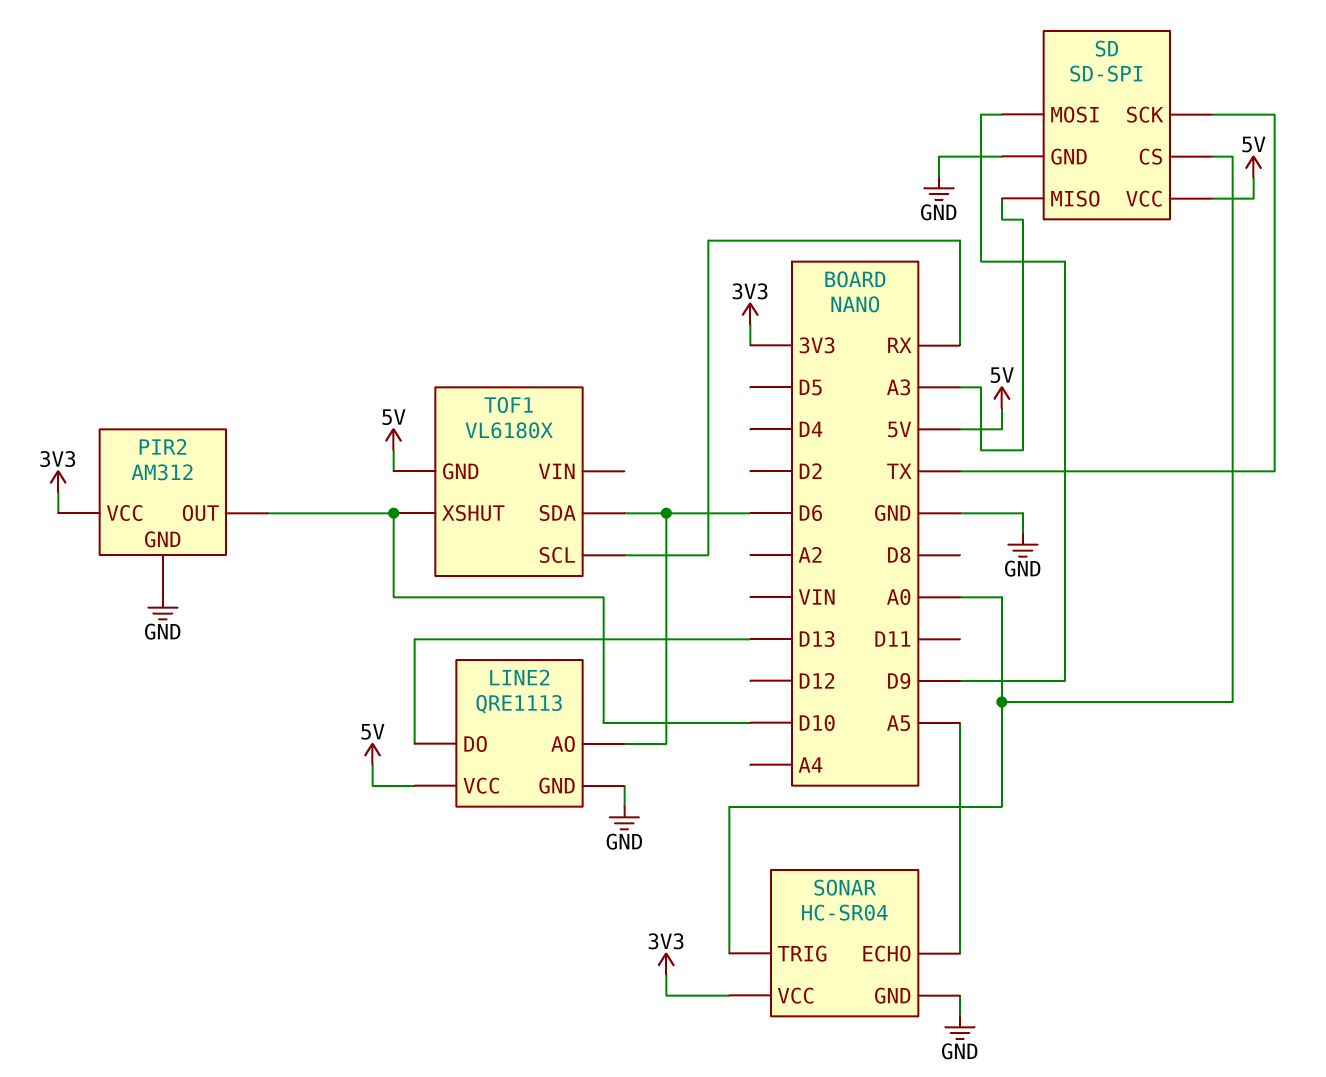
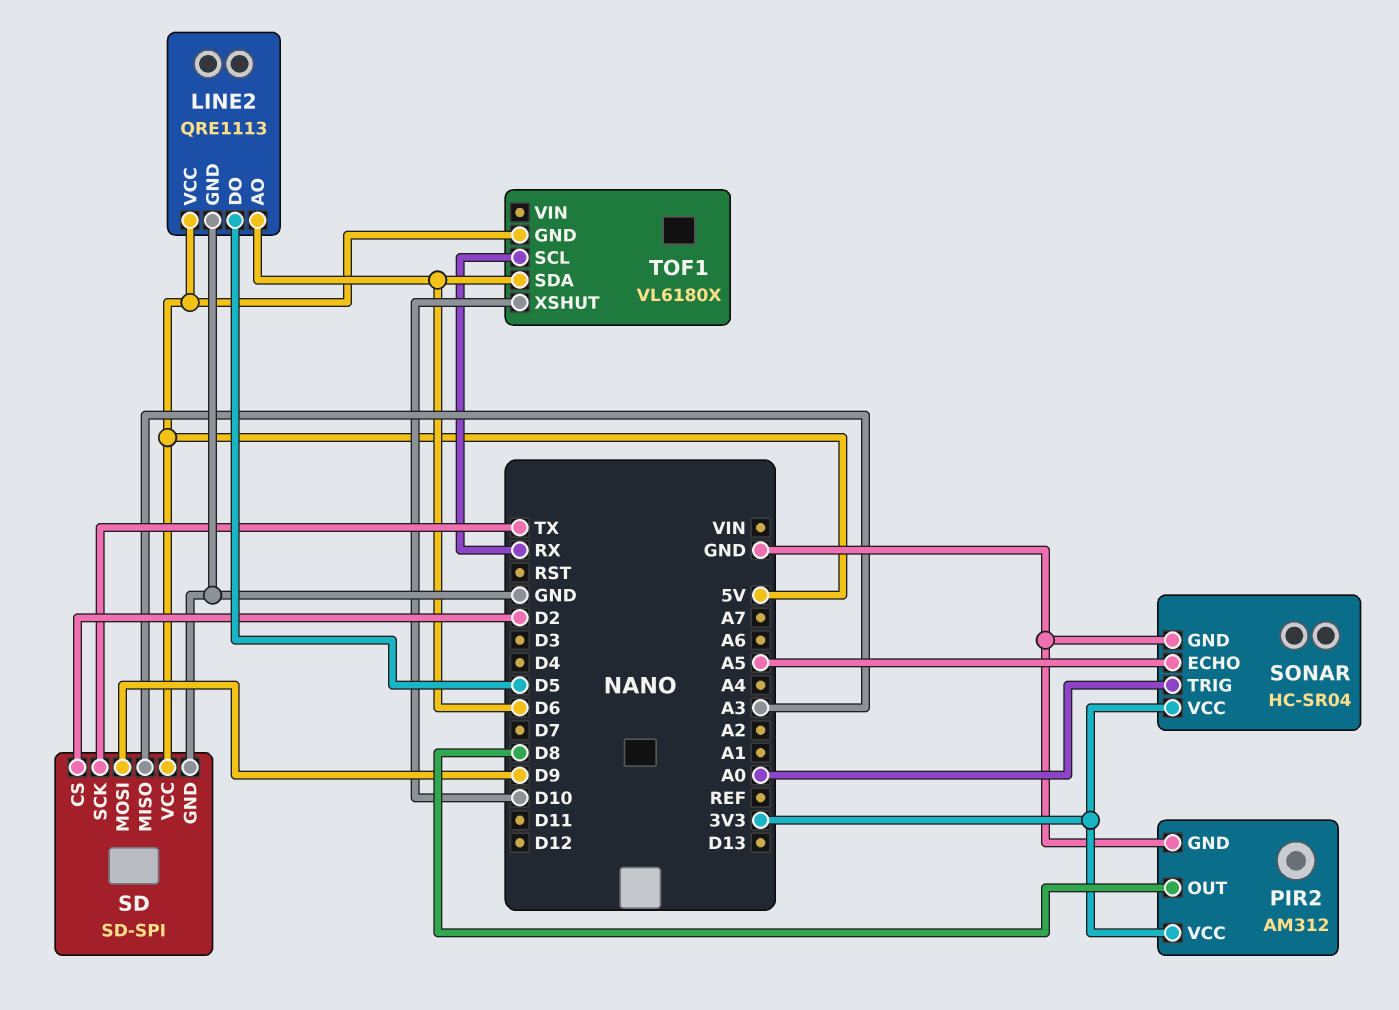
LINE2 pin DO: D13 -> D5
PIR2 pin OUT: D10 -> D8
SD pin CS: A0 -> D2

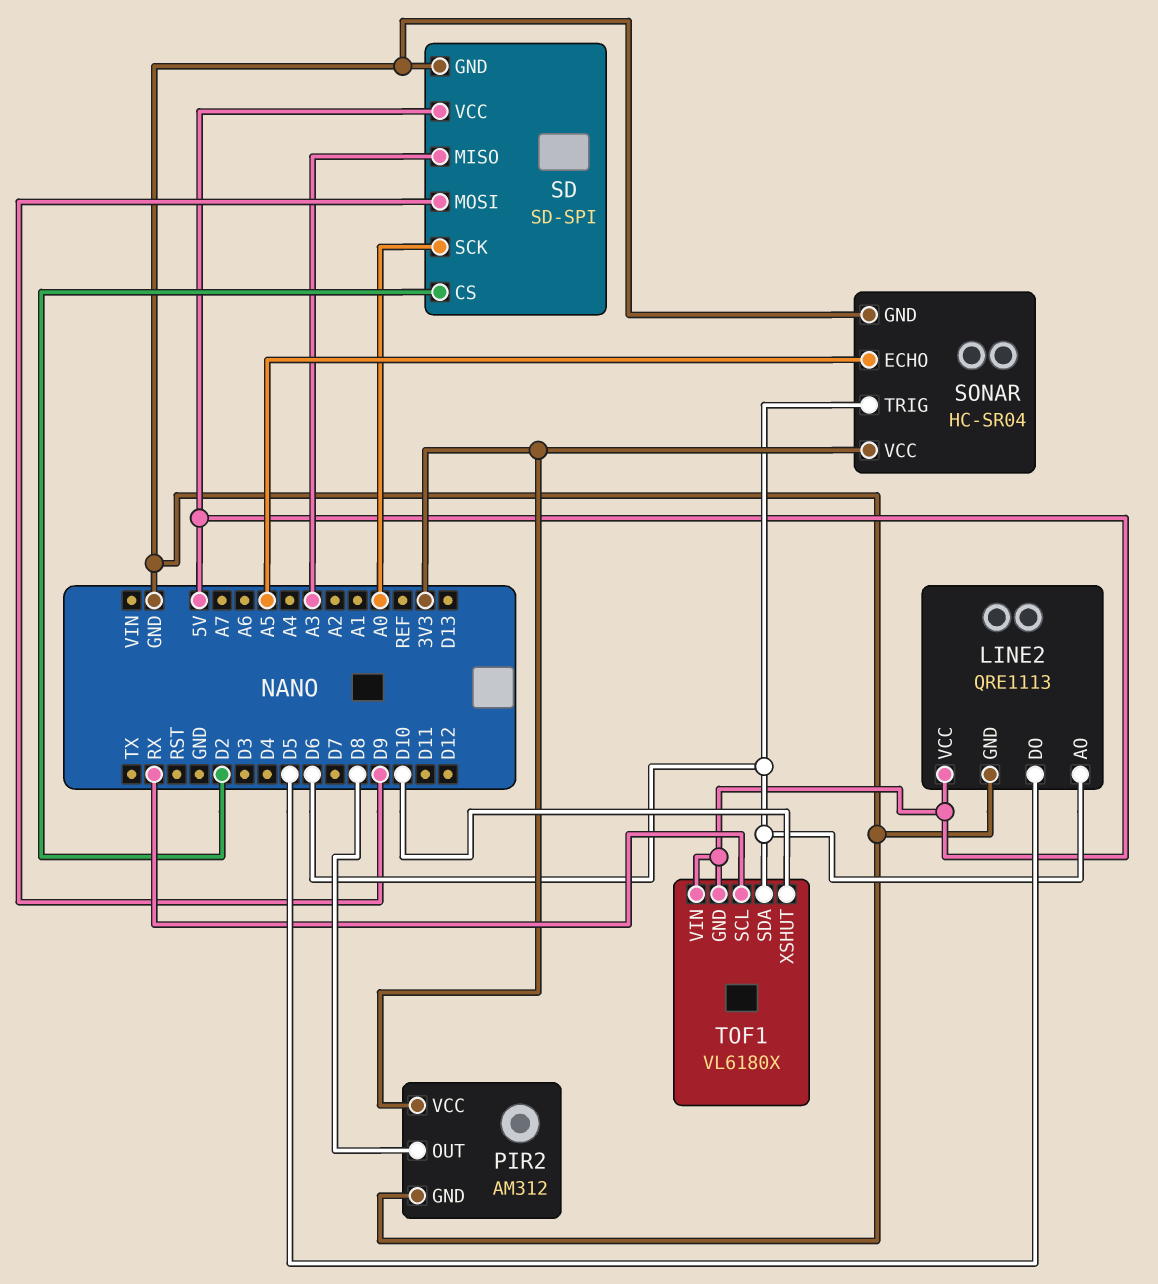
SD pin SCK: TX -> A0
SONAR pin TRIG: A0 -> D6
TOF1 pin VIN: none -> 5V

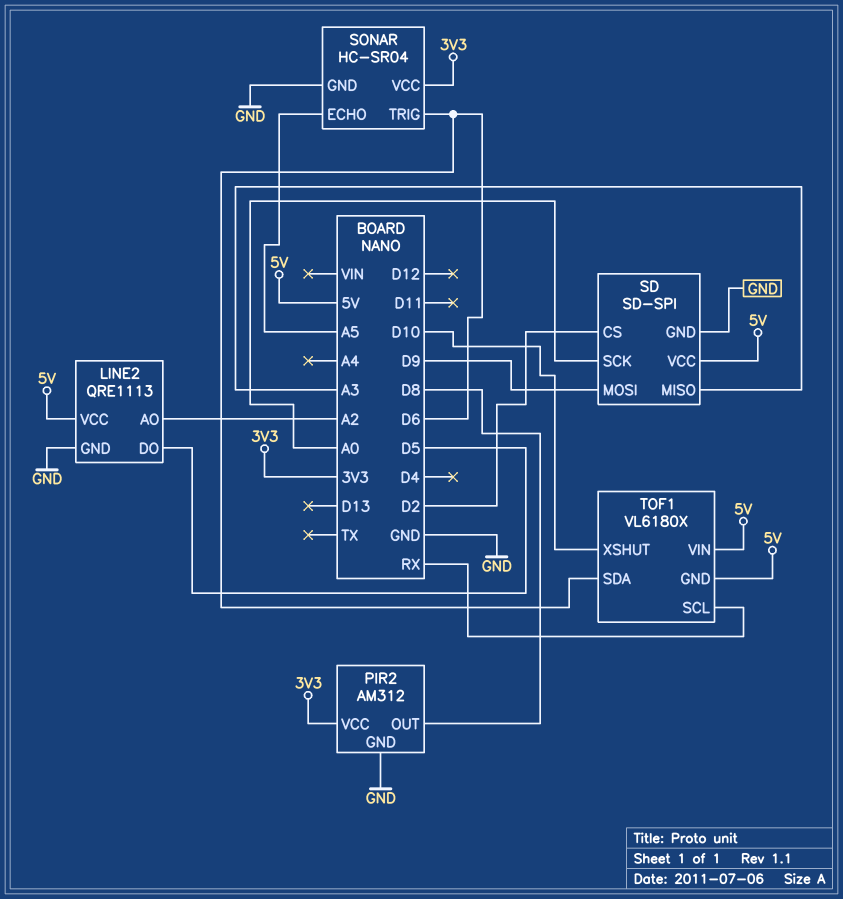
LINE2 pin AO: D6 -> A2

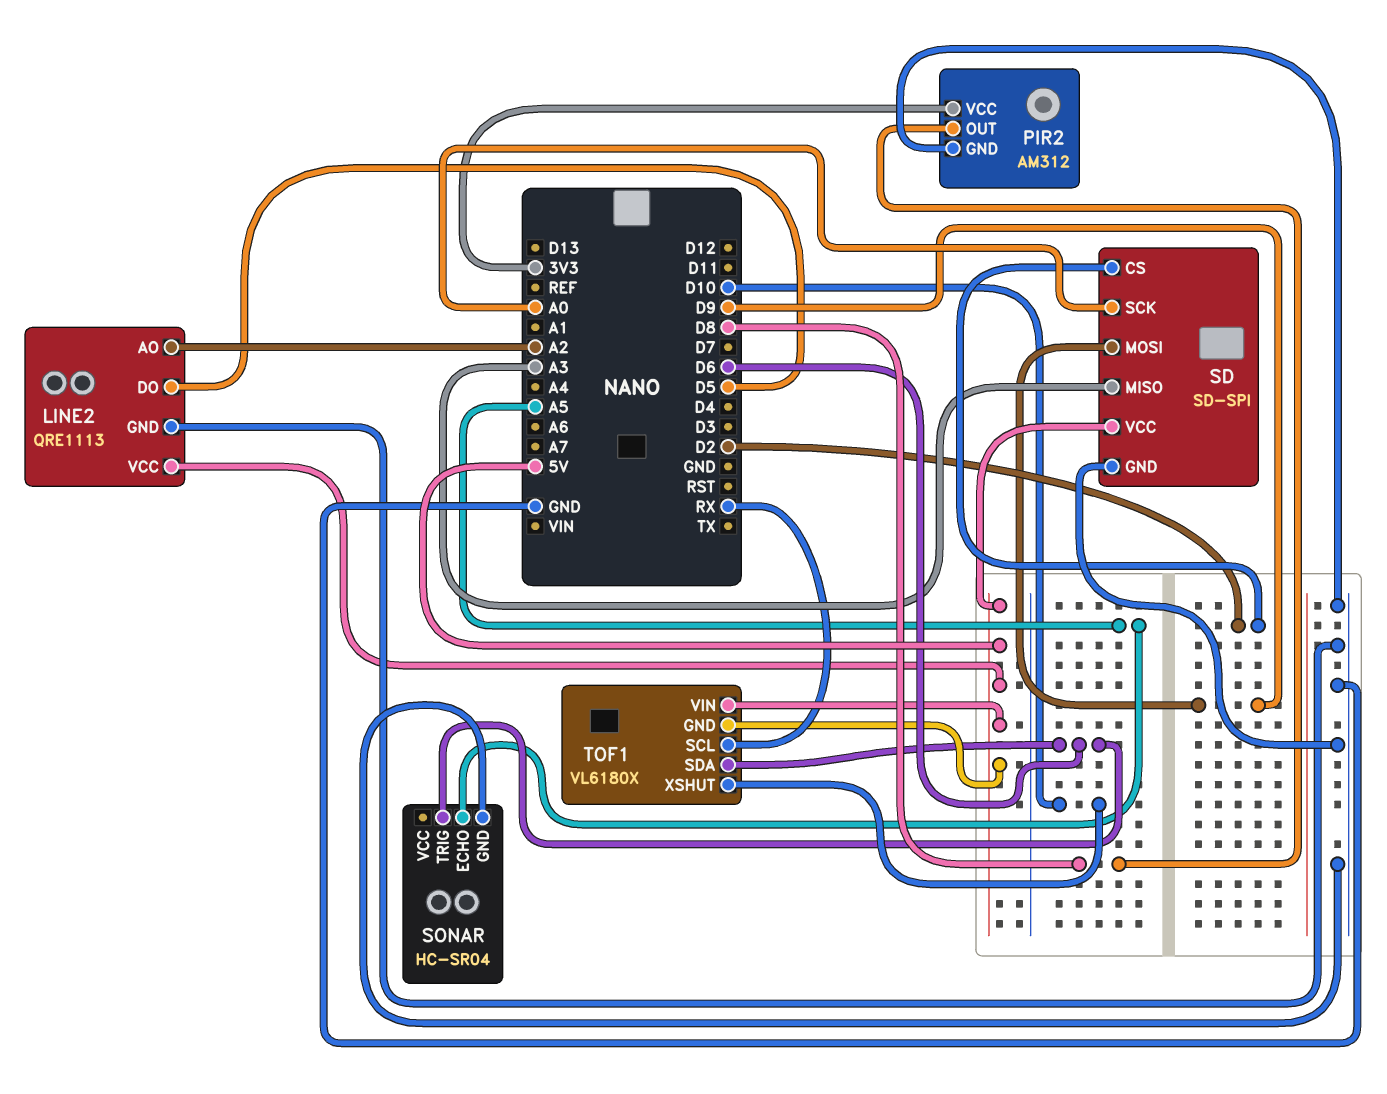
SONAR pin VCC: 3V3 -> none

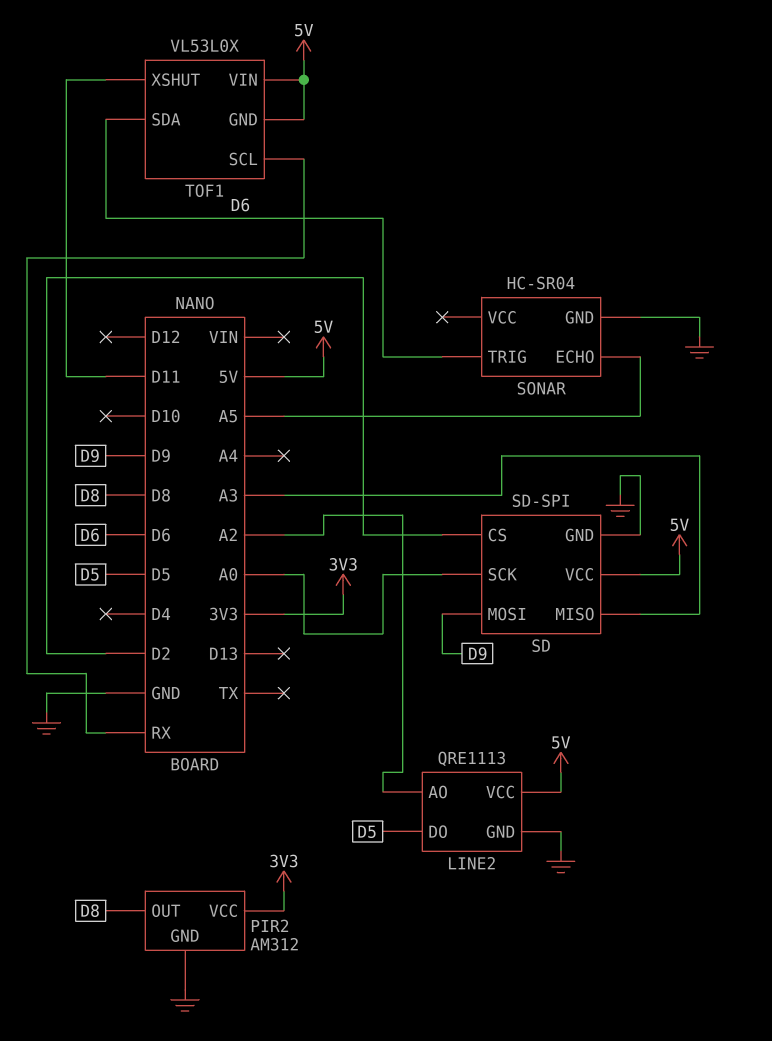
TOF1: VL6180X -> VL53L0X
TOF1 pin XSHUT: D10 -> D11

